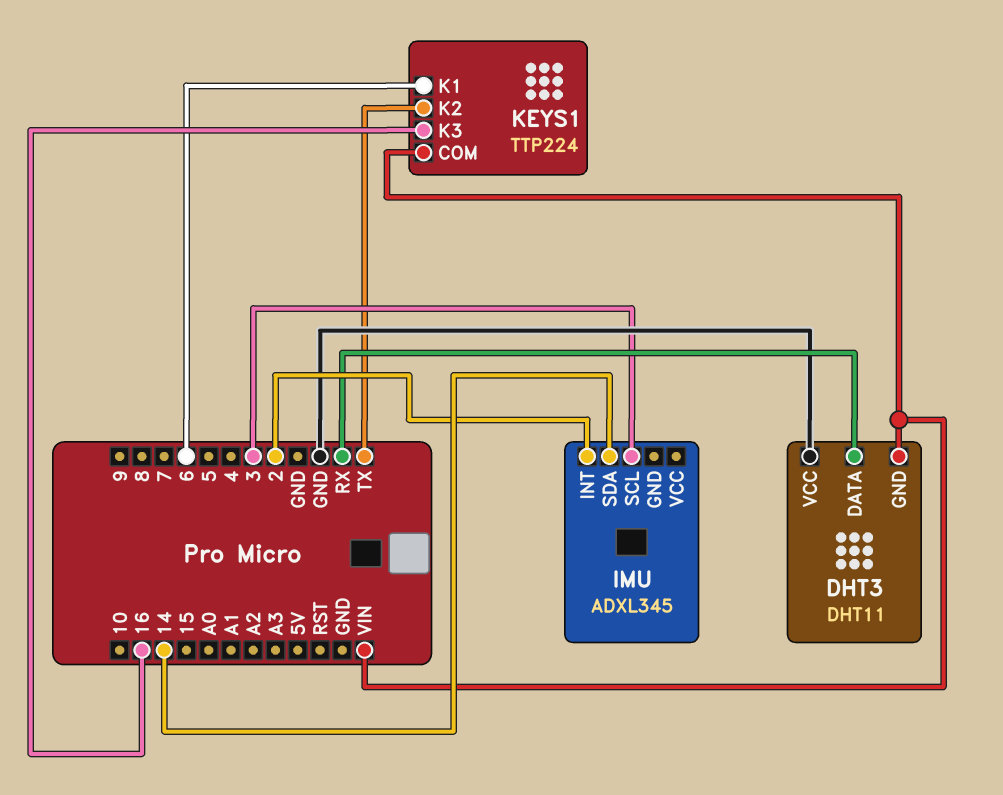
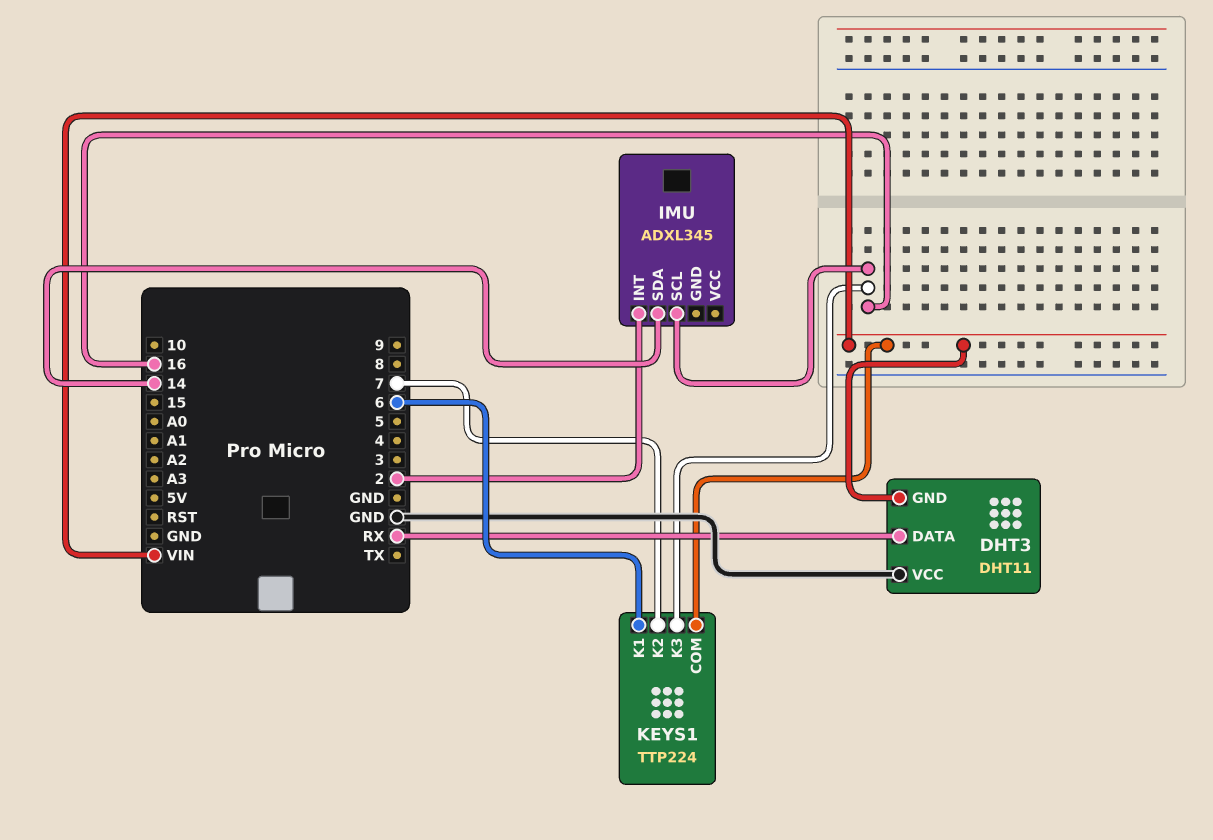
IMU pin SCL: 3 -> 16
KEYS1 pin K2: TX -> 7

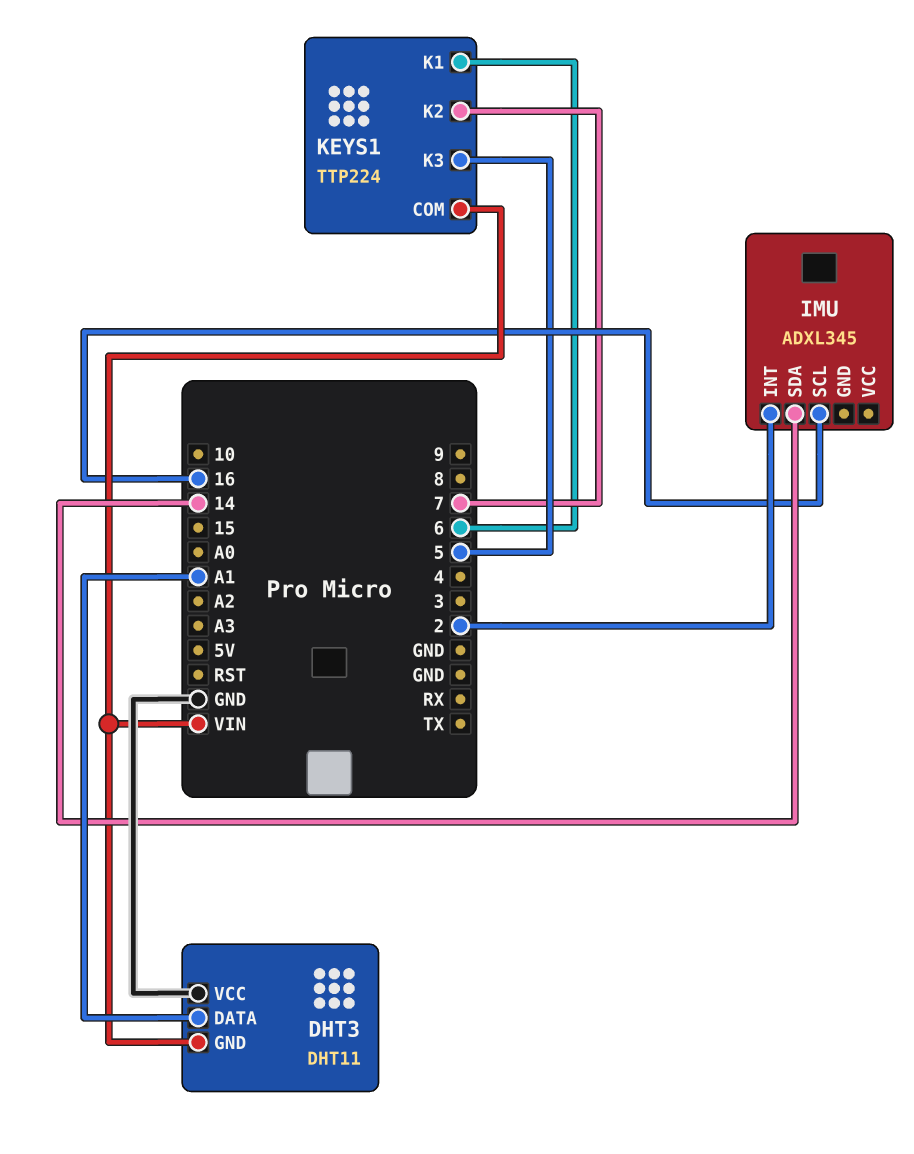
DHT3 pin DATA: RX -> A1
KEYS1 pin K3: 16 -> 5

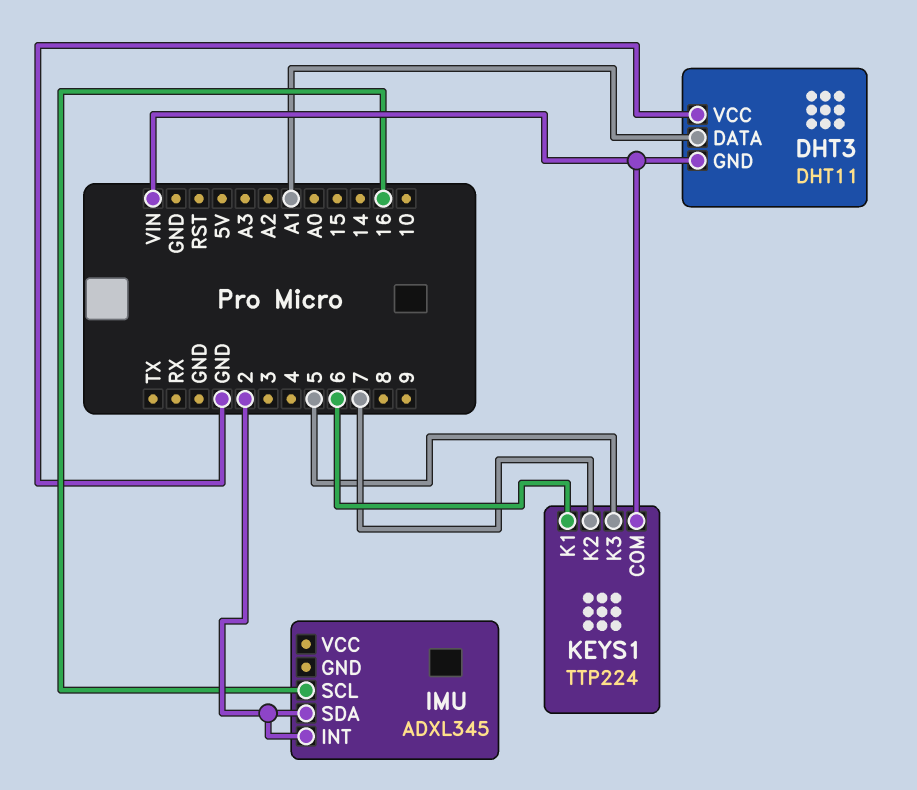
IMU pin SDA: 14 -> 2

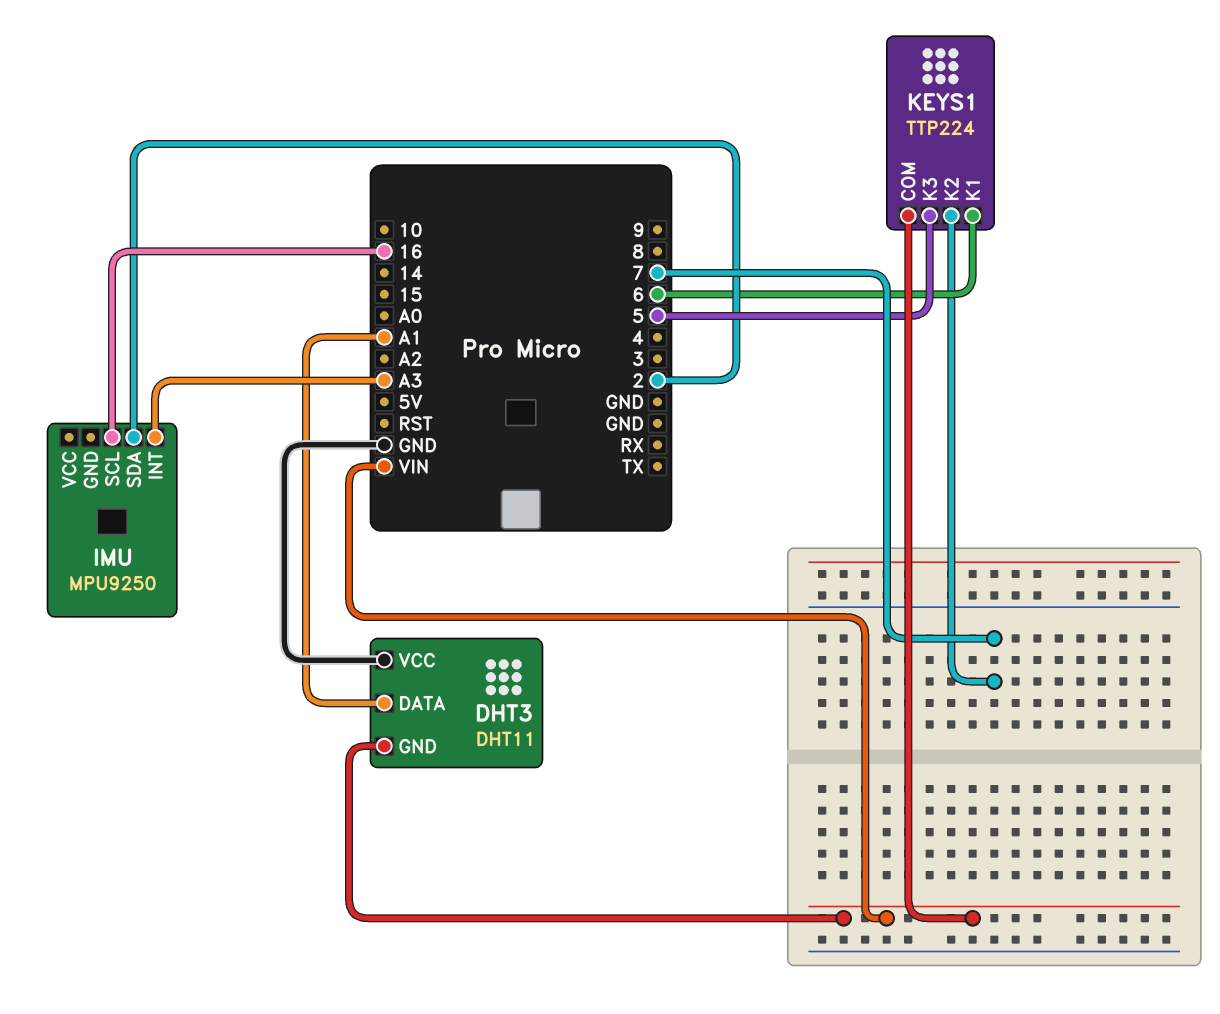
IMU: ADXL345 -> MPU9250
IMU pin INT: 2 -> A3

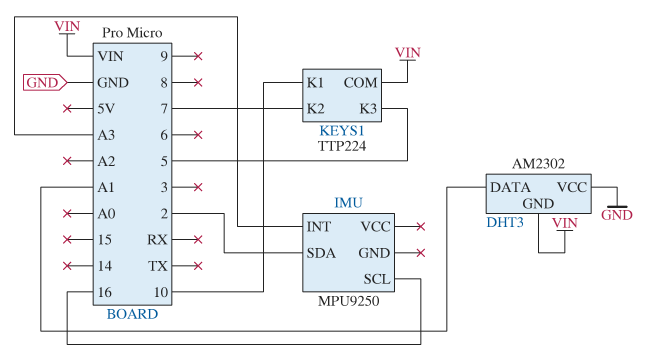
DHT3: DHT11 -> AM2302
KEYS1 pin K1: 6 -> 10

